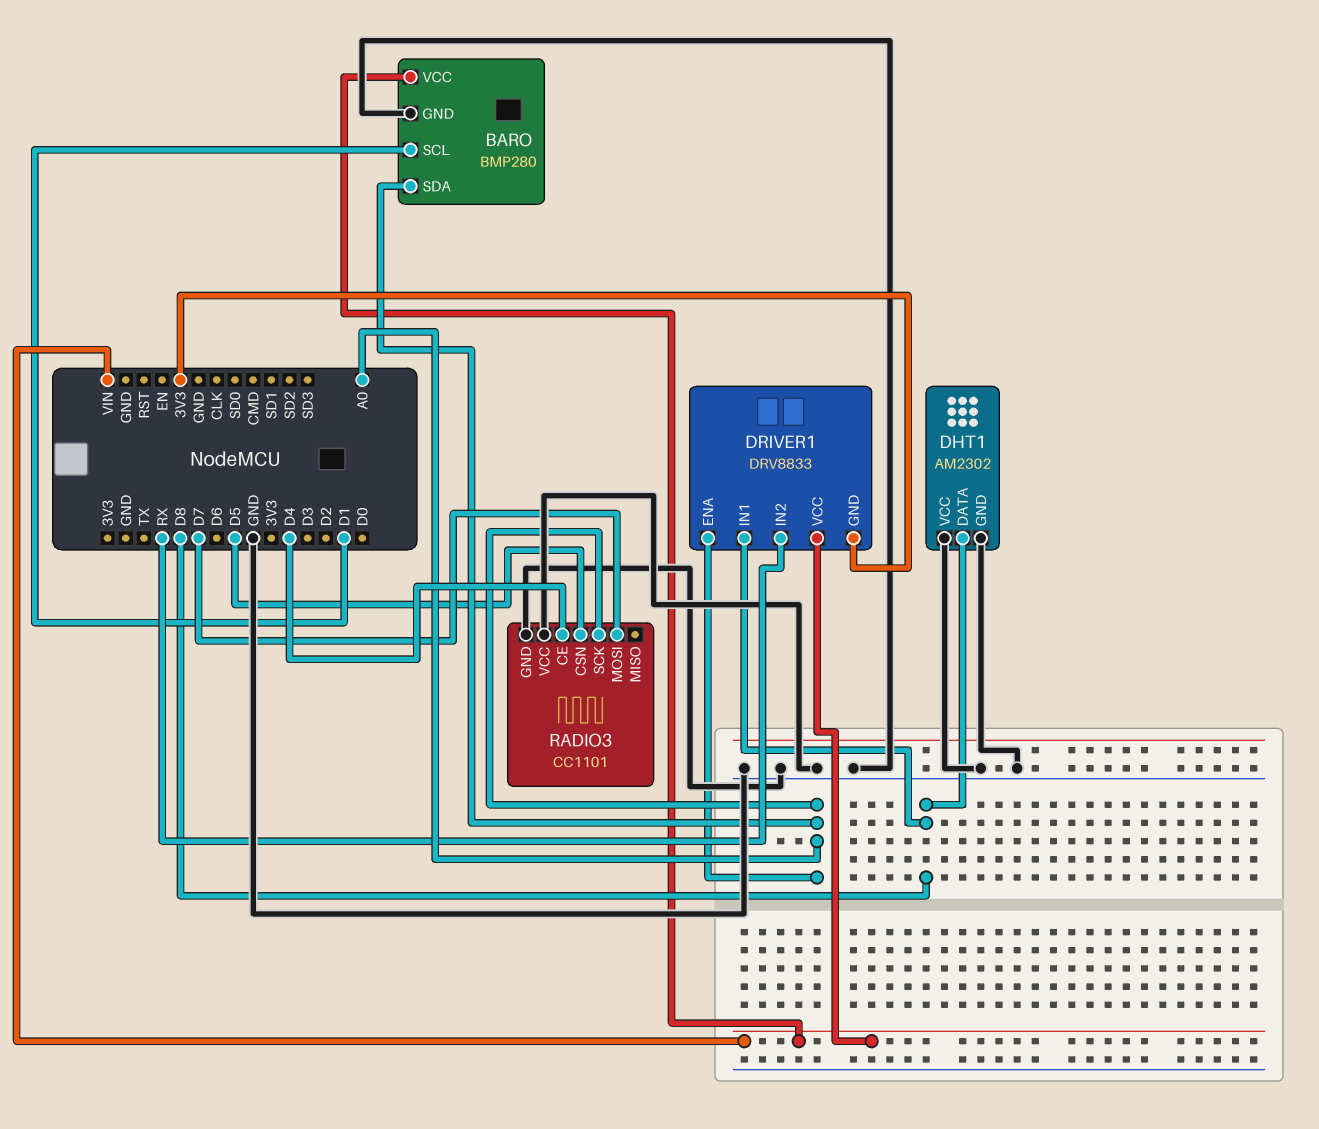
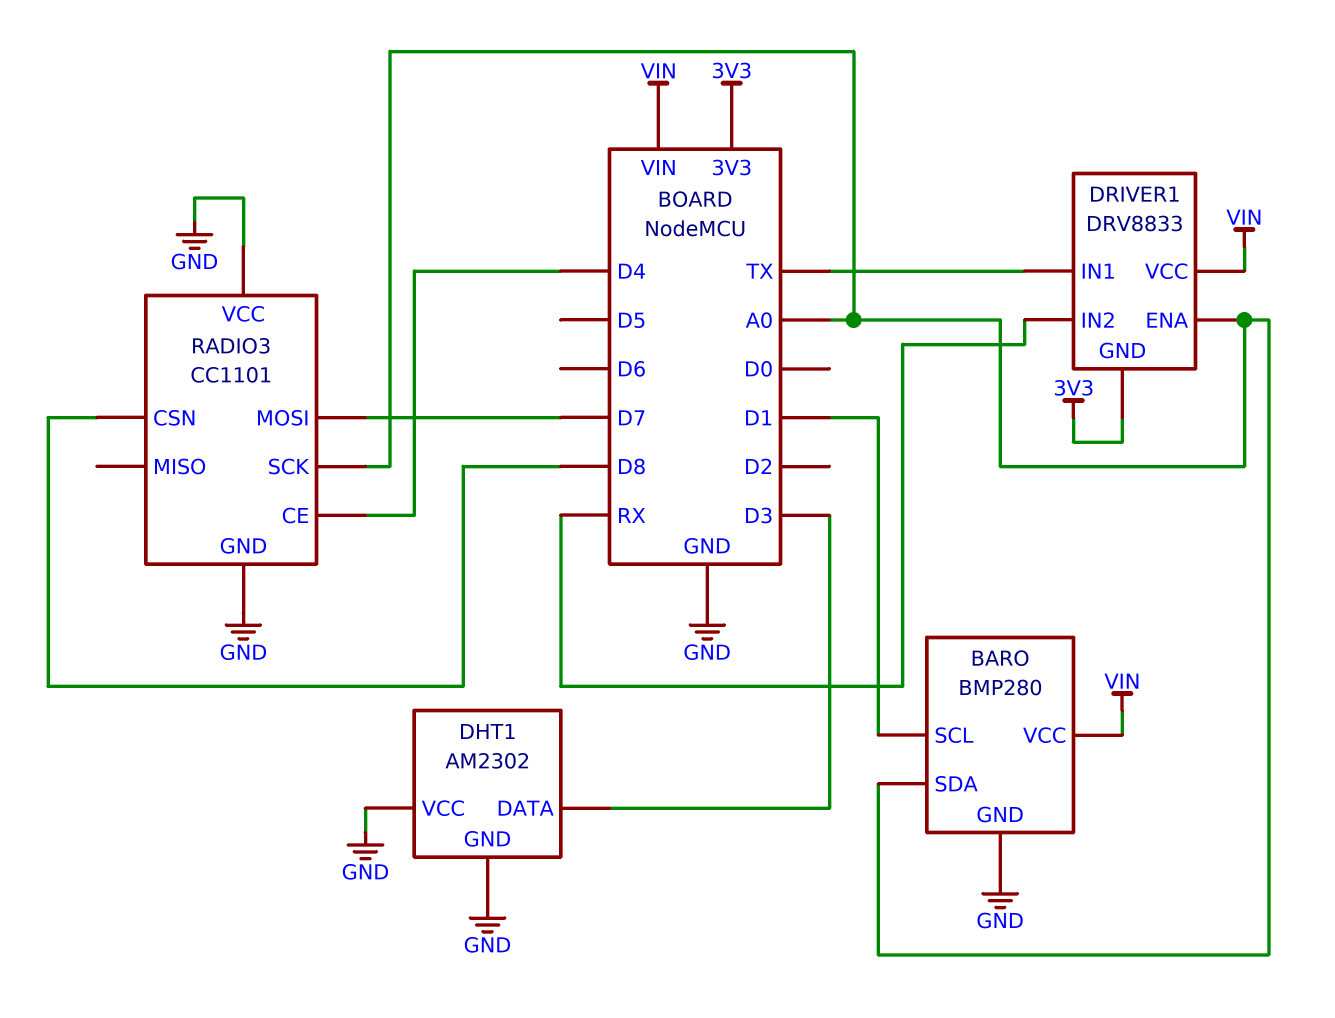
DHT1 pin DATA: D8 -> D3
DRIVER1 pin IN1: D8 -> TX
RADIO3 pin CSN: D5 -> D8

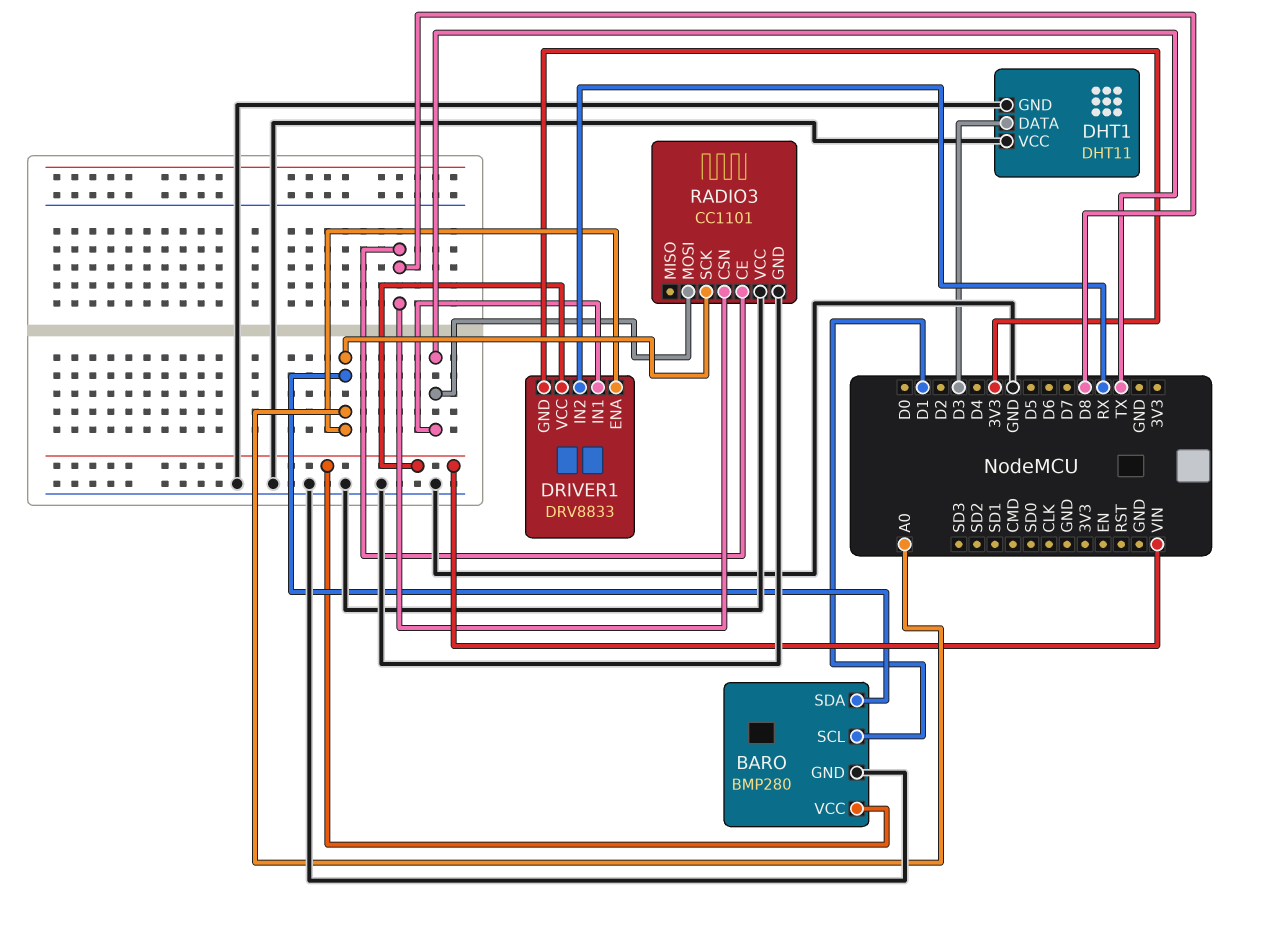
DHT1: AM2302 -> DHT11
RADIO3 pin CE: D4 -> D8
RADIO3 pin MOSI: D7 -> TX

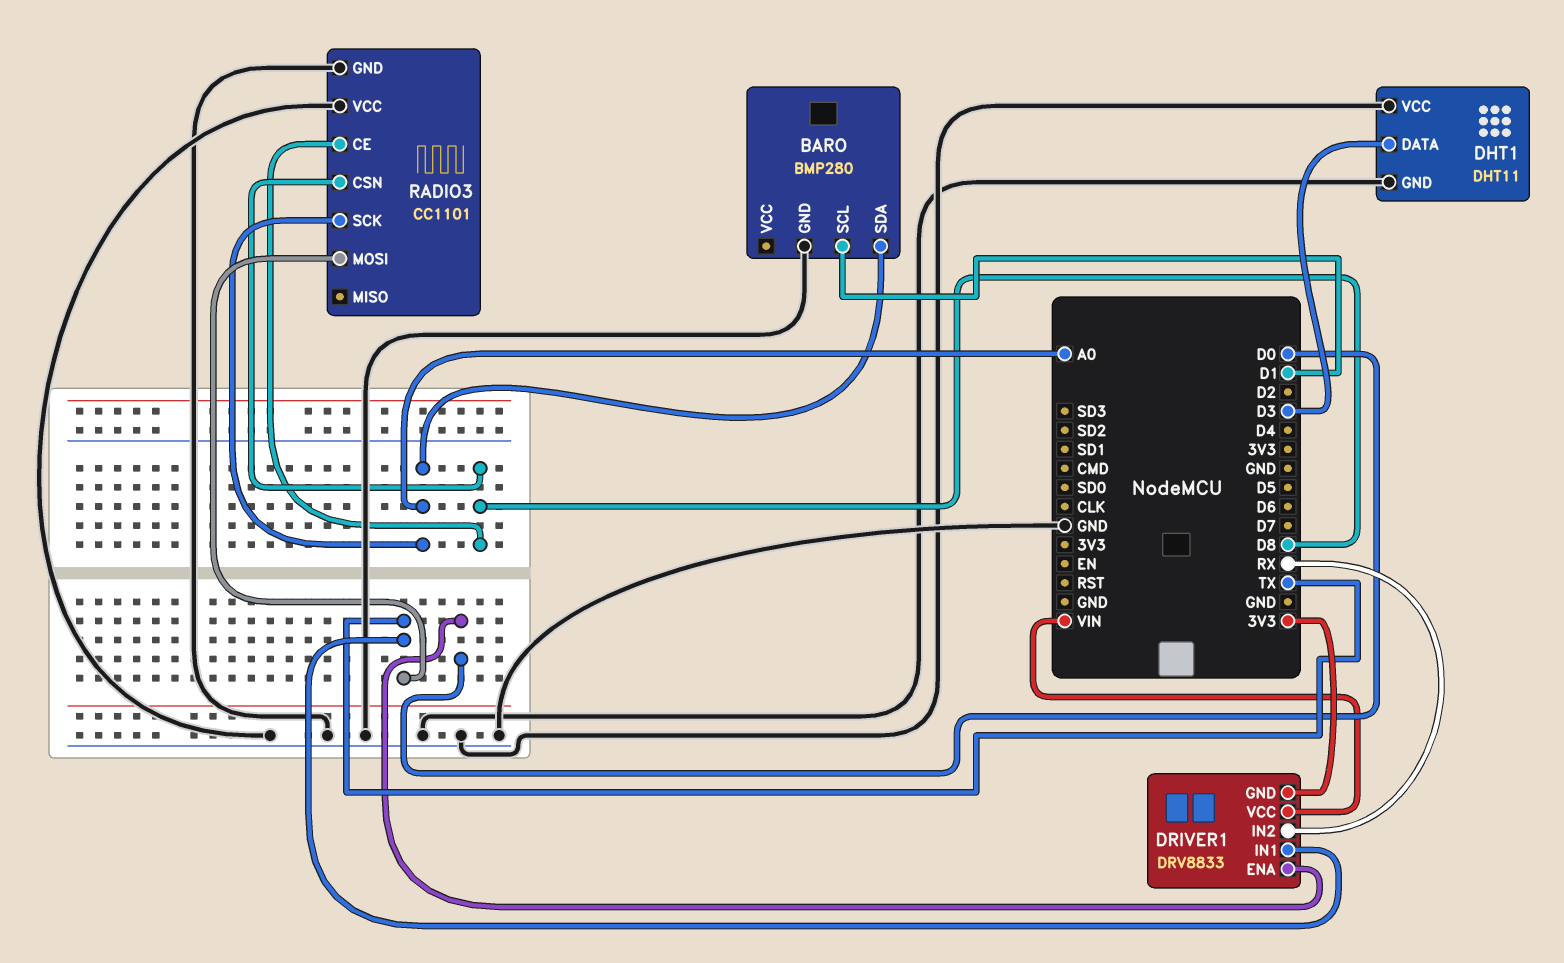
BARO pin VCC: VIN -> none
DRIVER1 pin ENA: A0 -> D0

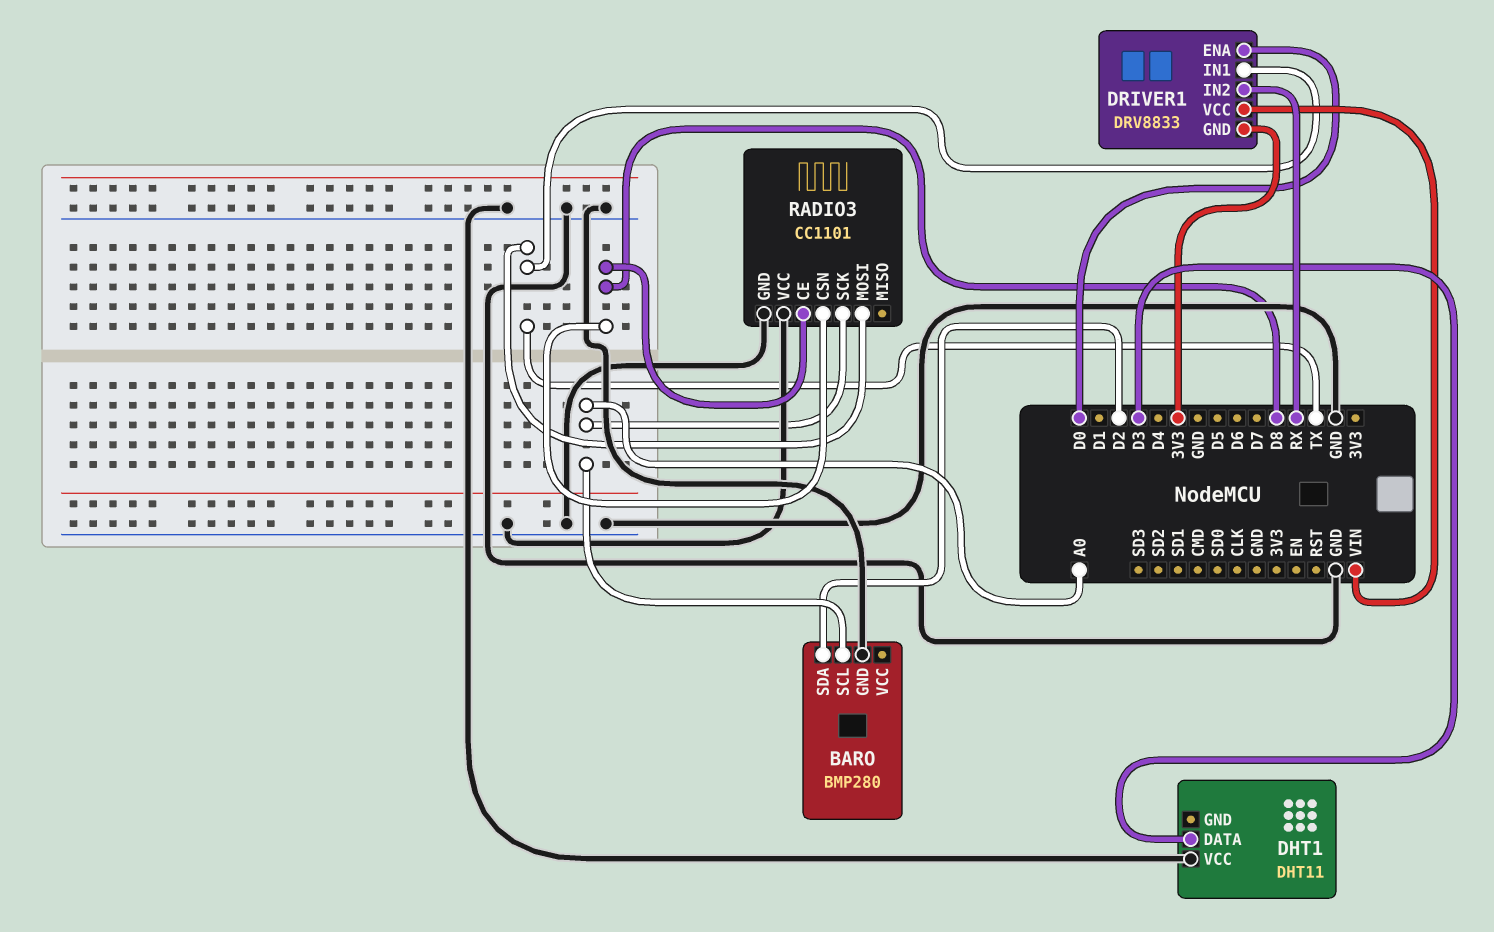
BARO pin SCL: D1 -> A0
BARO pin SDA: A0 -> D2
DHT1 pin GND: GND -> none

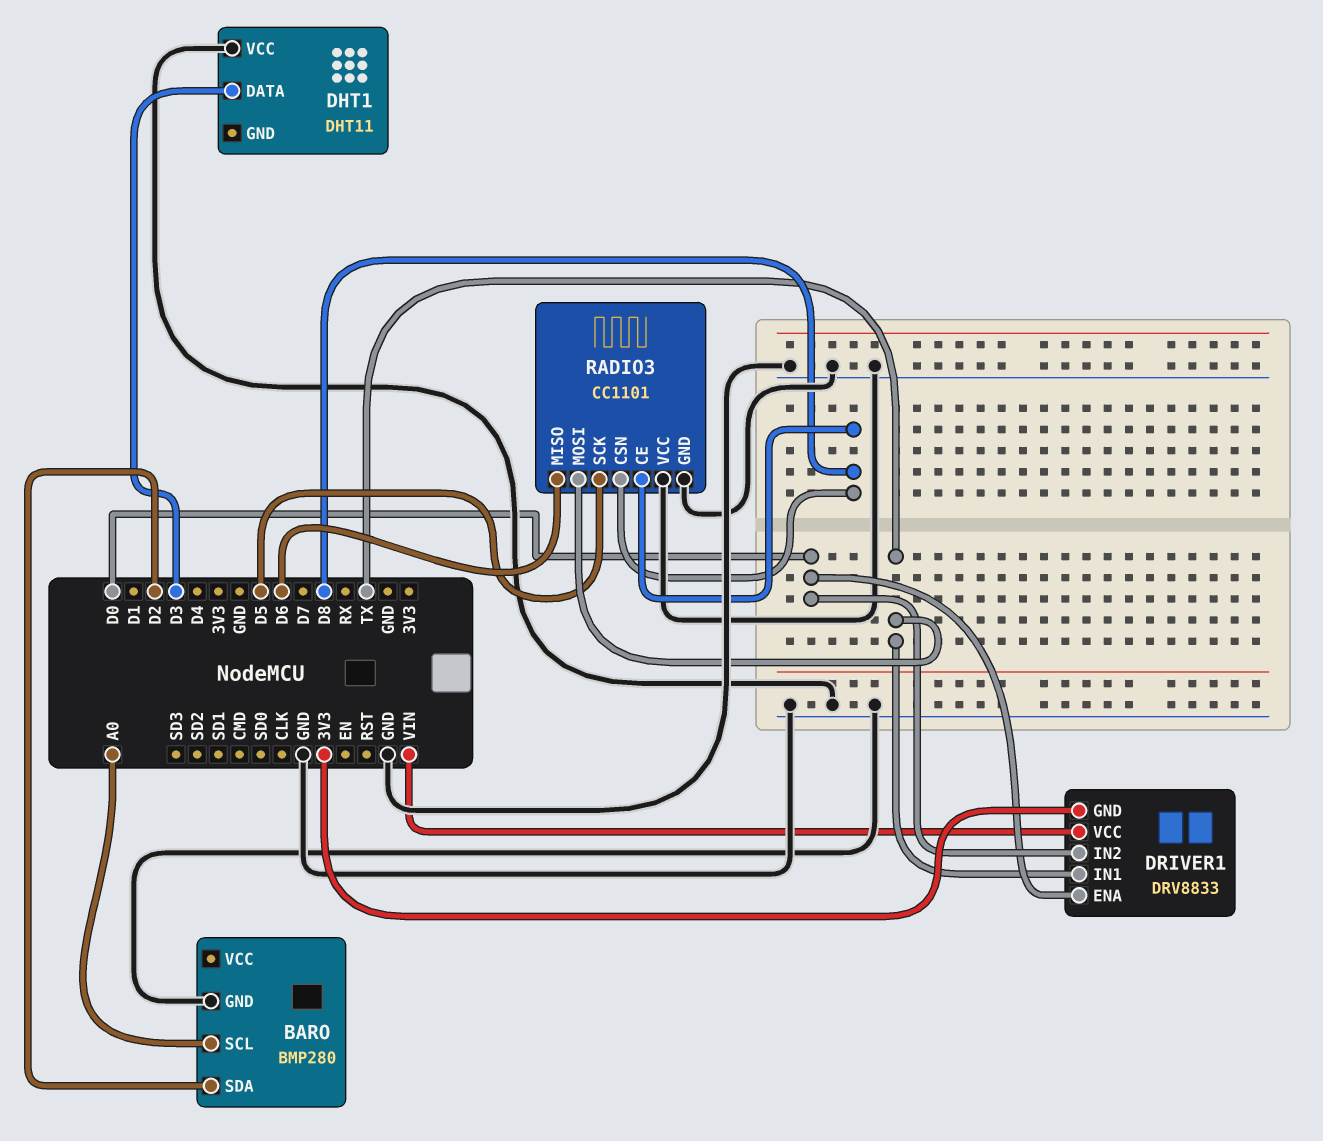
DRIVER1 pin IN2: RX -> D0
RADIO3 pin MISO: none -> D6
RADIO3 pin SCK: A0 -> D5

